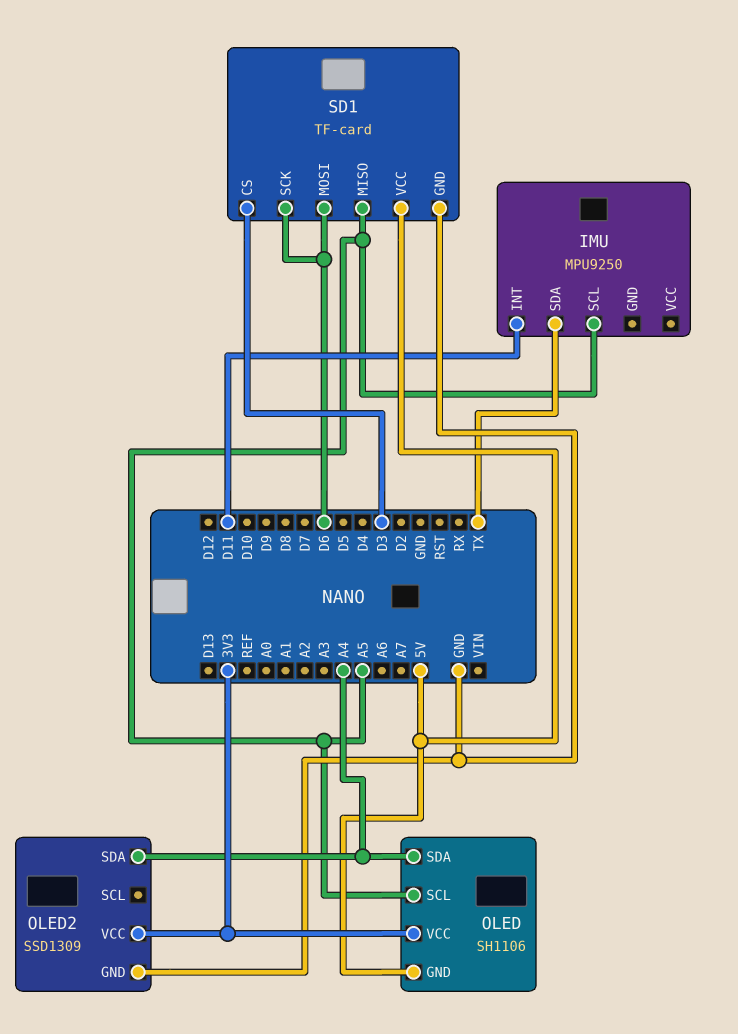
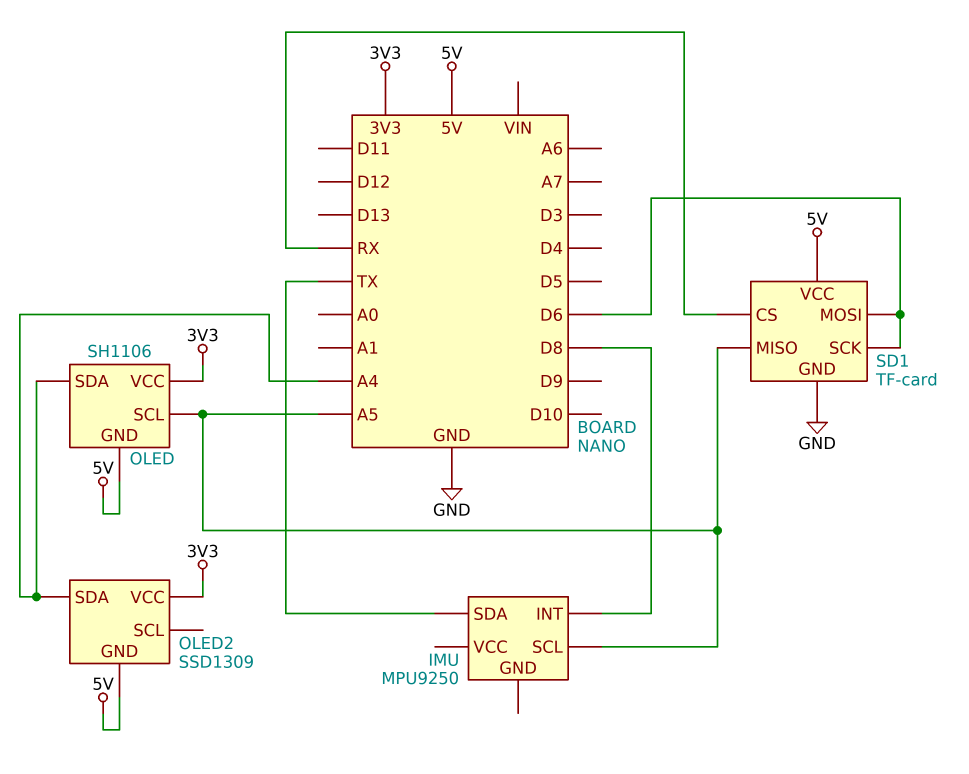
IMU pin INT: D11 -> D8
OLED2 pin GND: GND -> 5V
SD1 pin CS: D3 -> RX

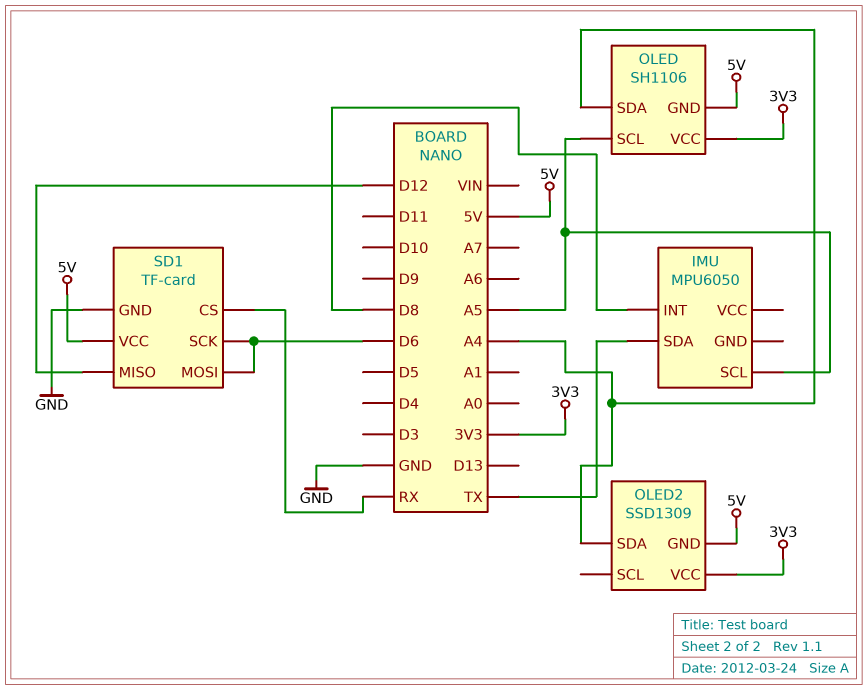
IMU: MPU9250 -> MPU6050
SD1 pin MISO: A5 -> D12

